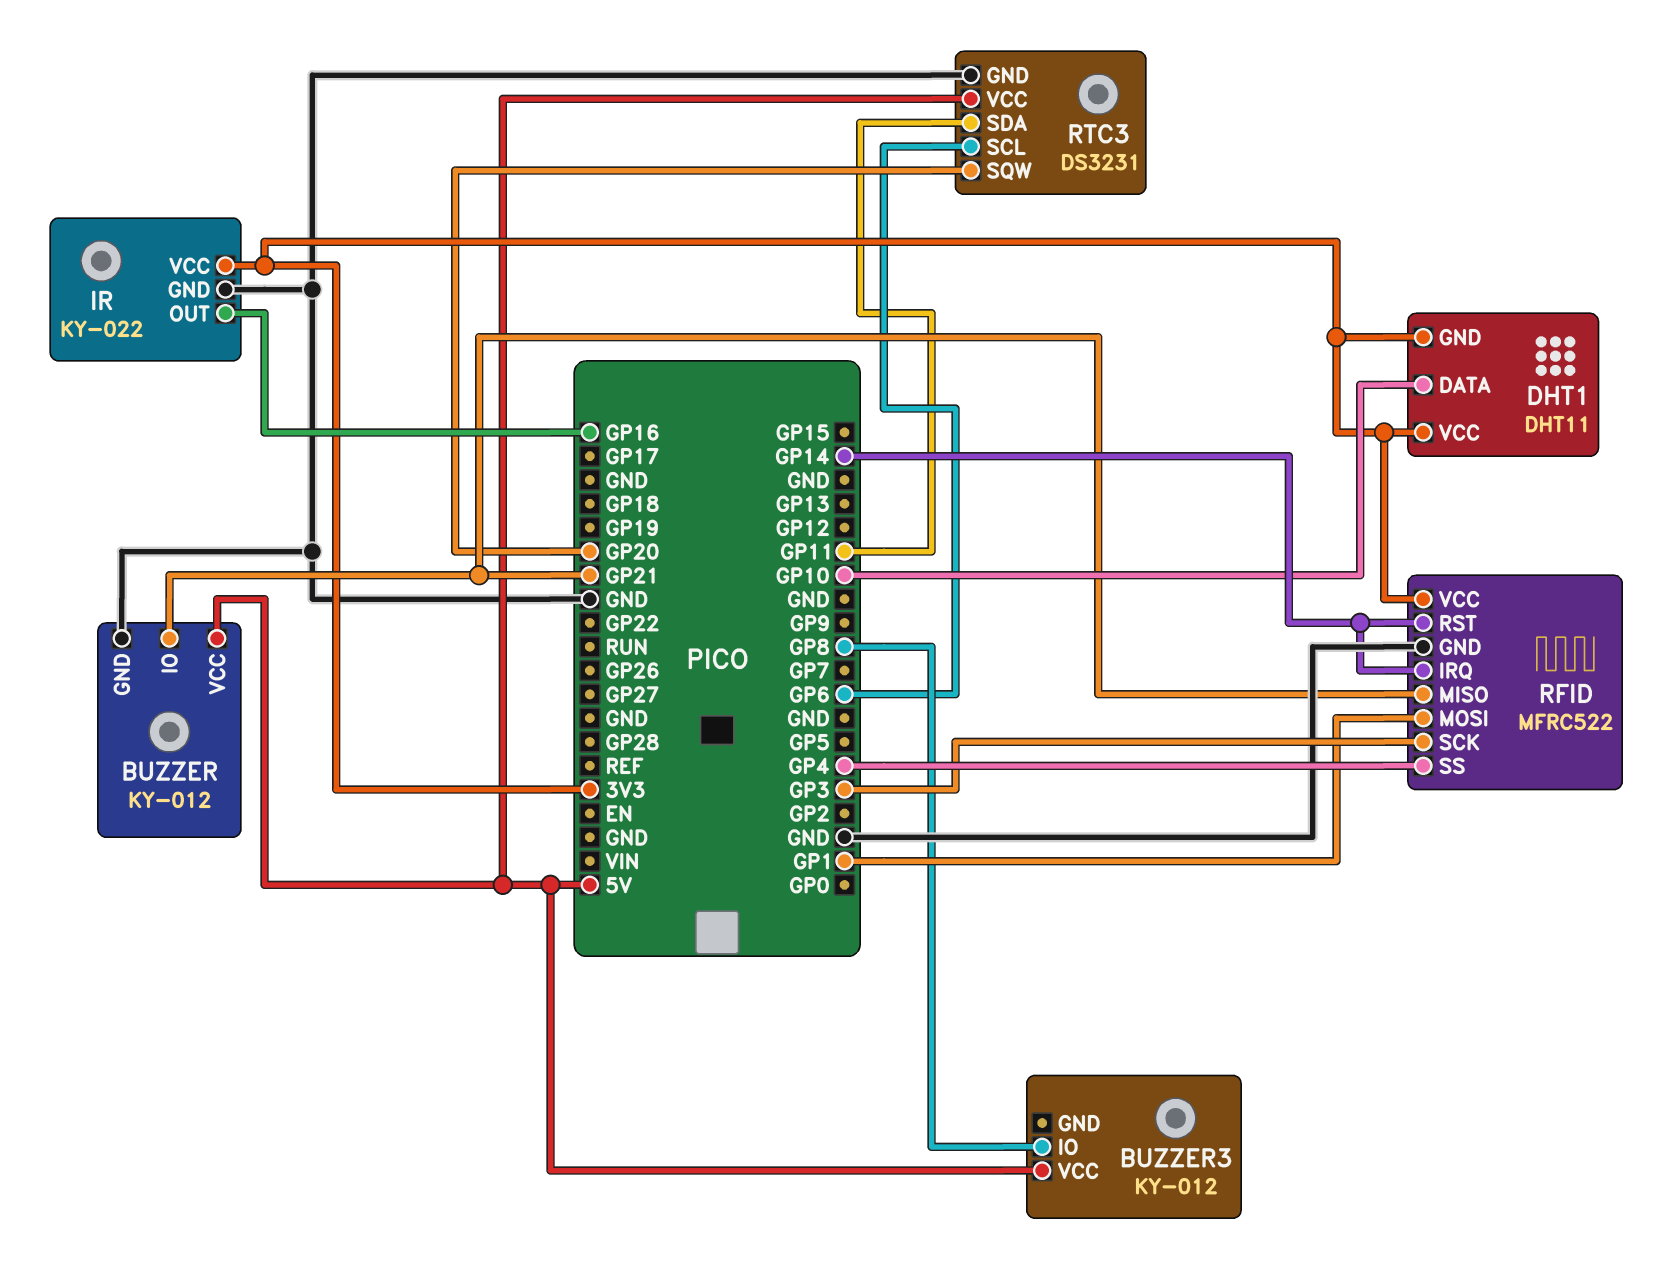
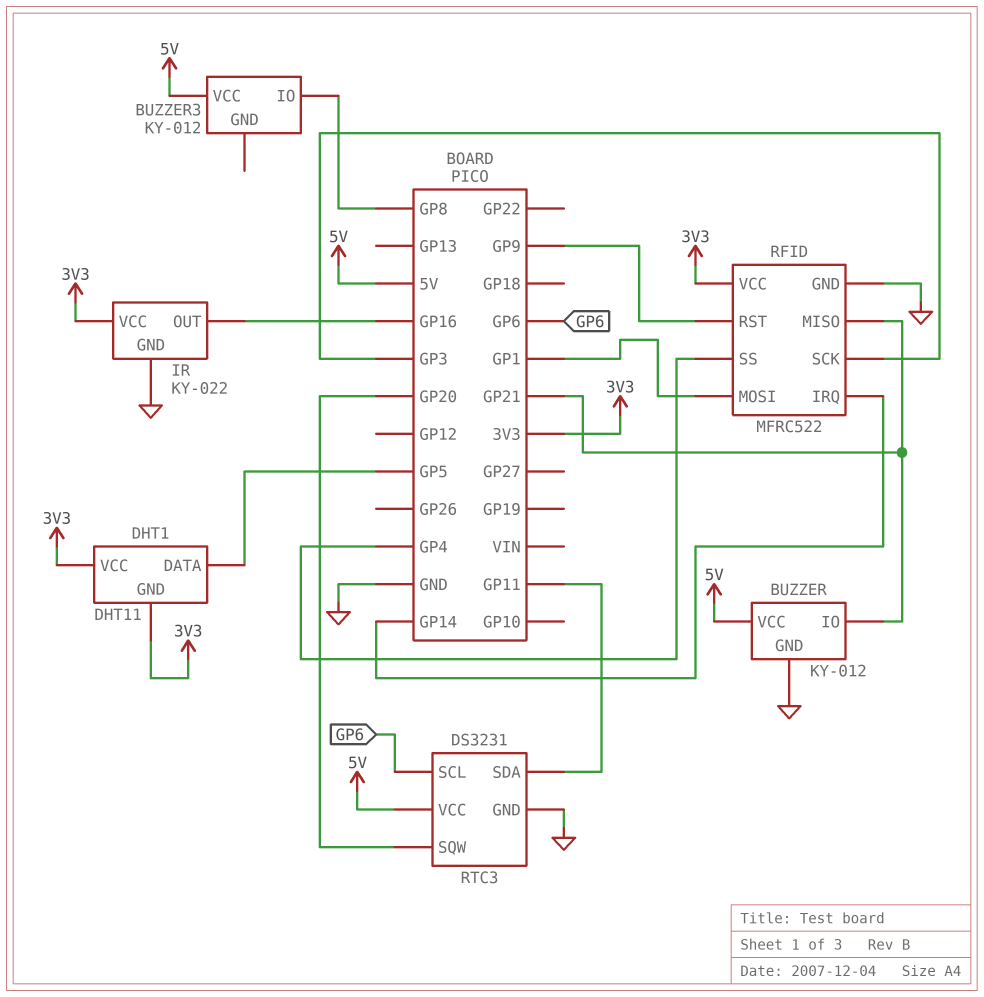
DHT1 pin DATA: GP10 -> GP5
RFID pin RST: GP14 -> GP9

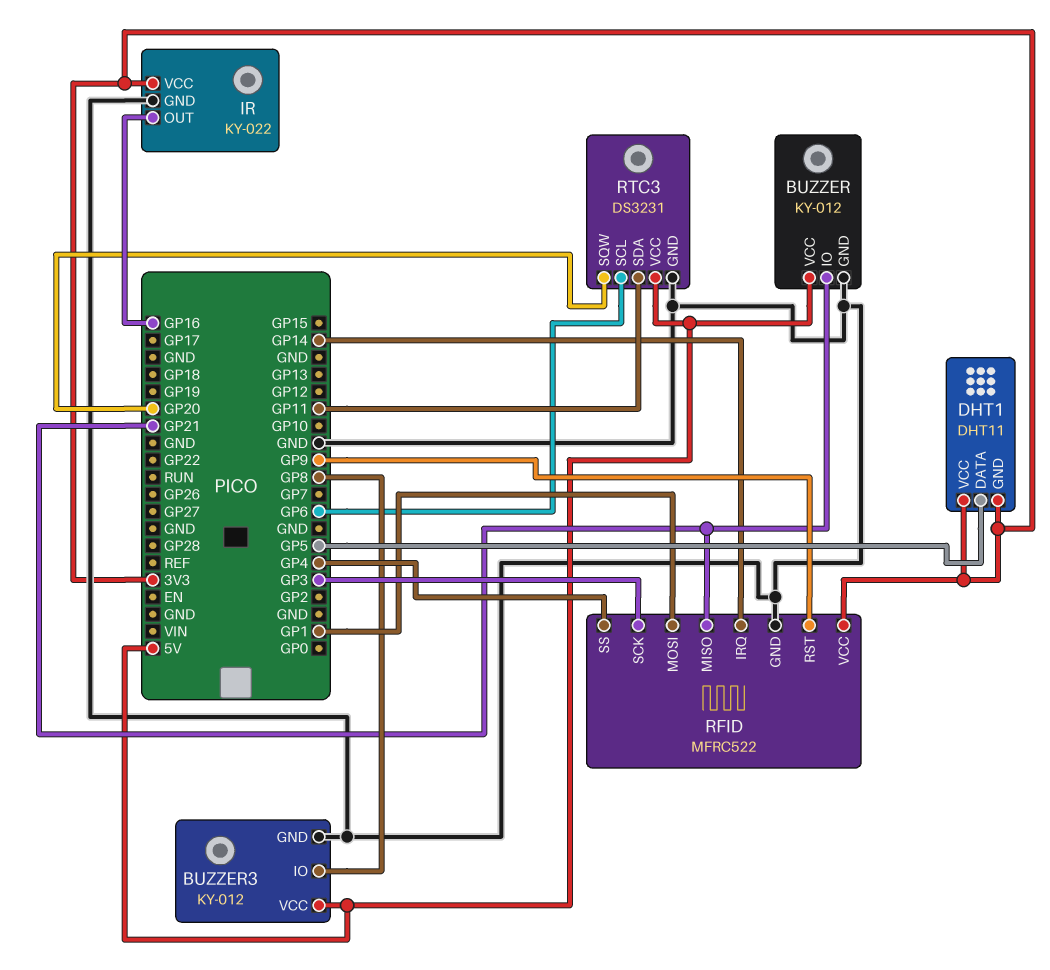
BUZZER3 pin GND: none -> GND

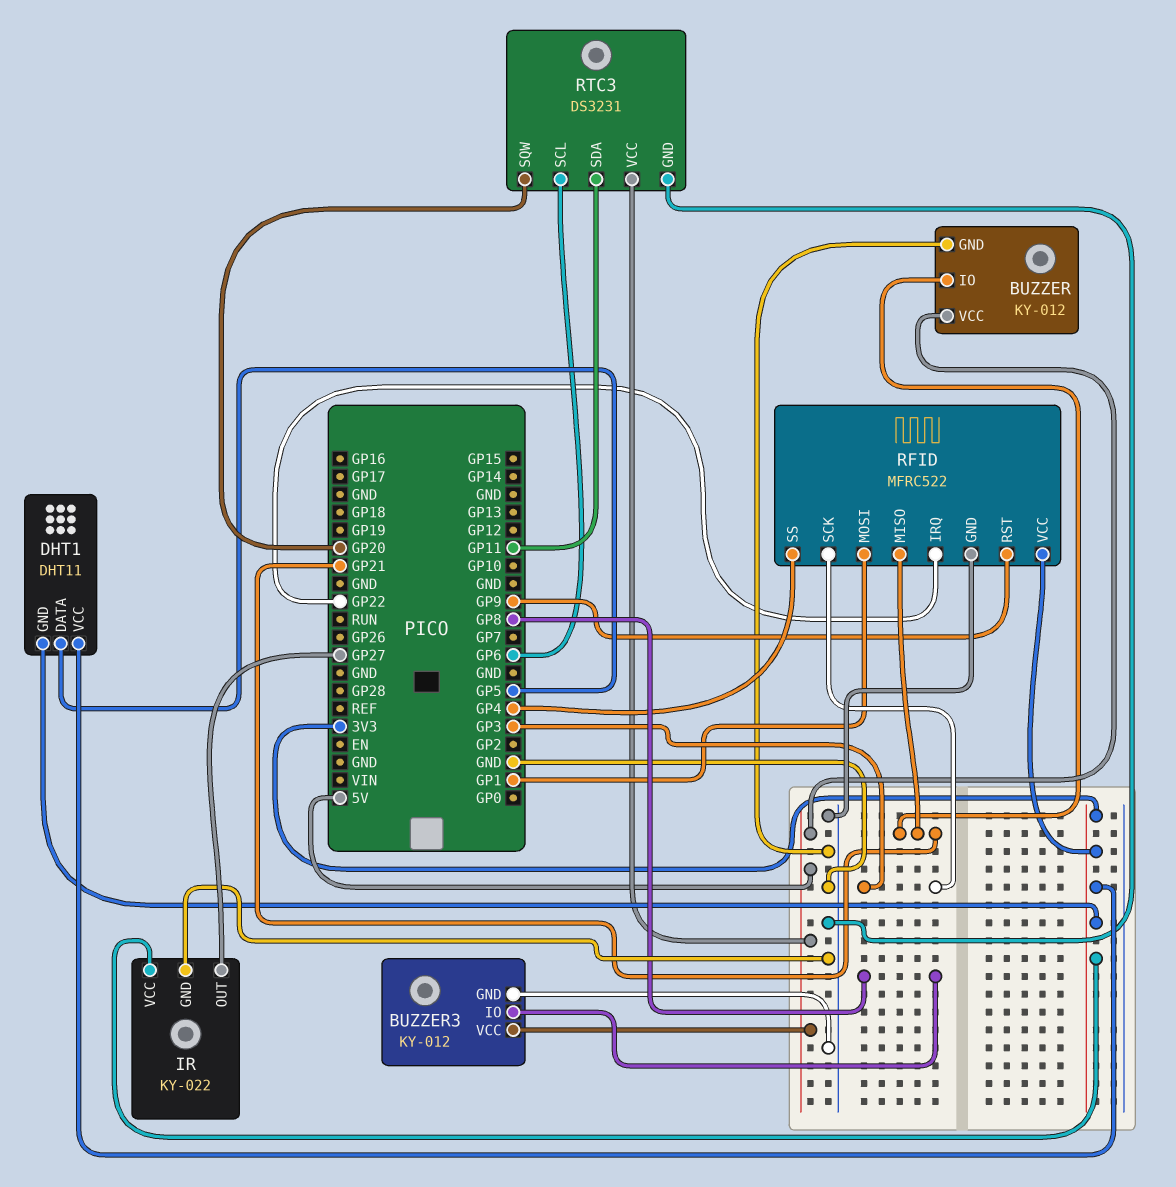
IR pin OUT: GP16 -> GP27
RFID pin IRQ: GP14 -> GP22

